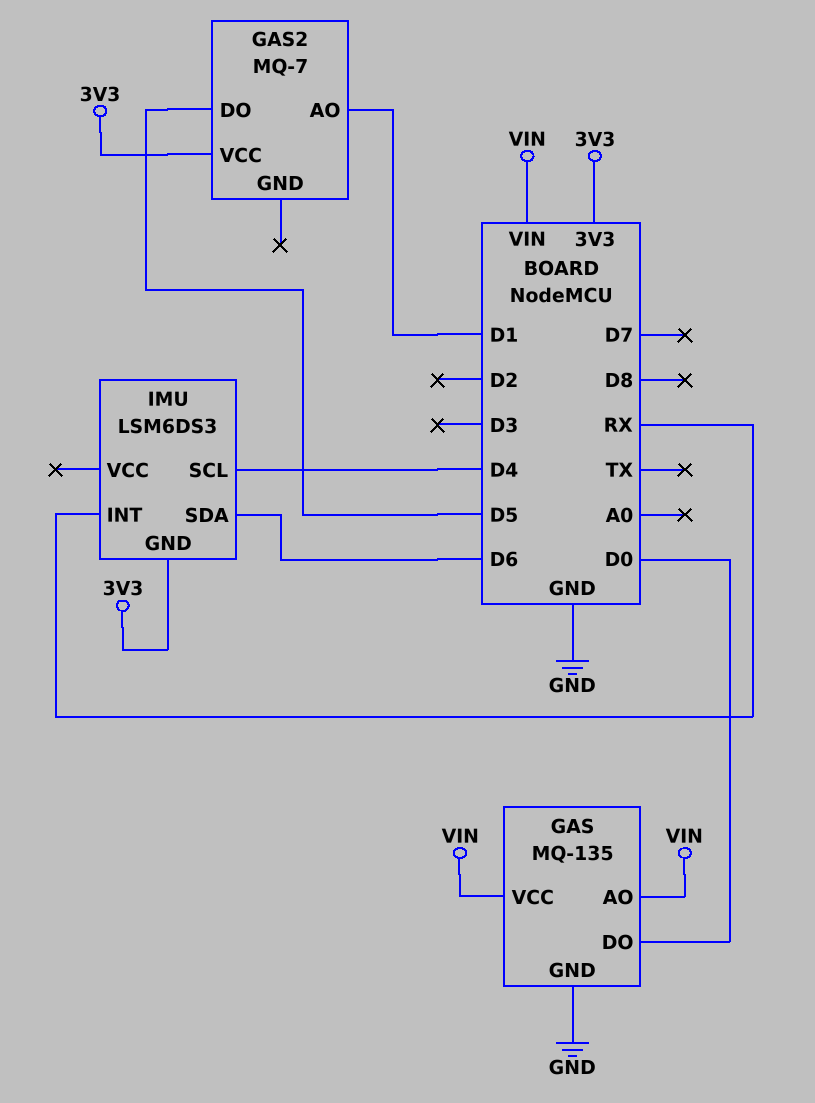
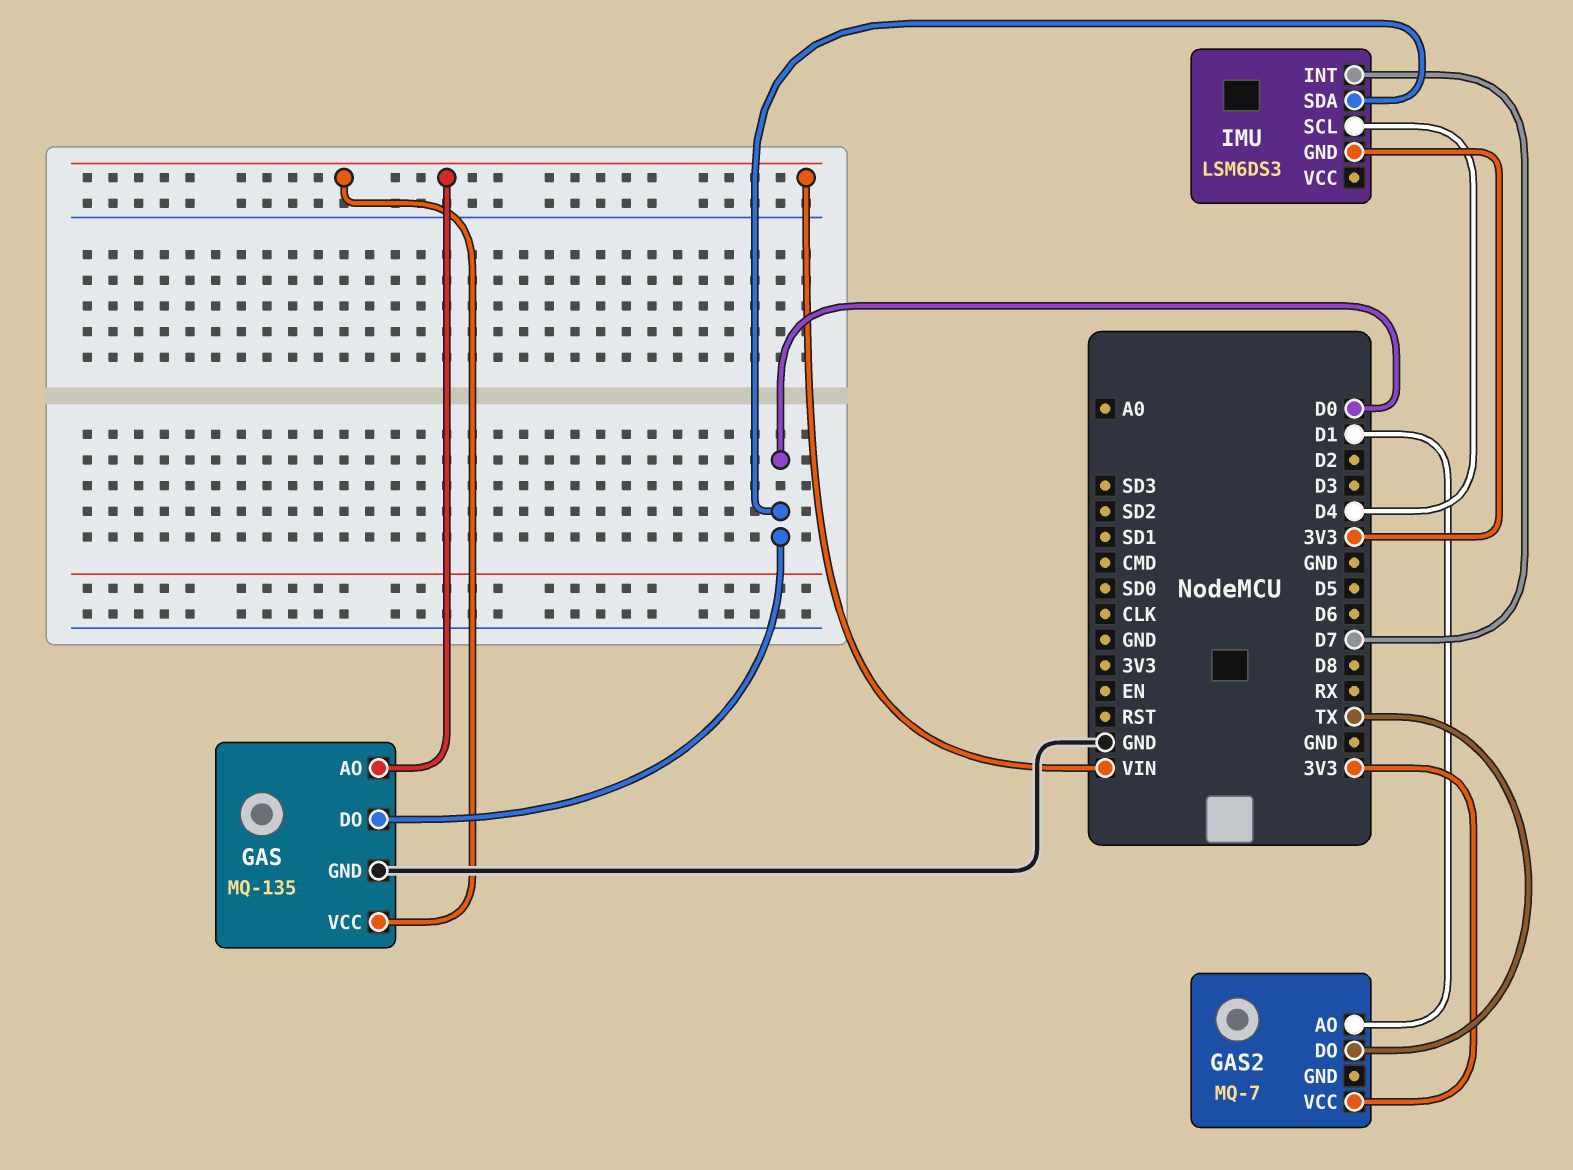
GAS2 pin DO: D5 -> TX
IMU pin INT: RX -> D7
IMU pin SDA: D6 -> D0

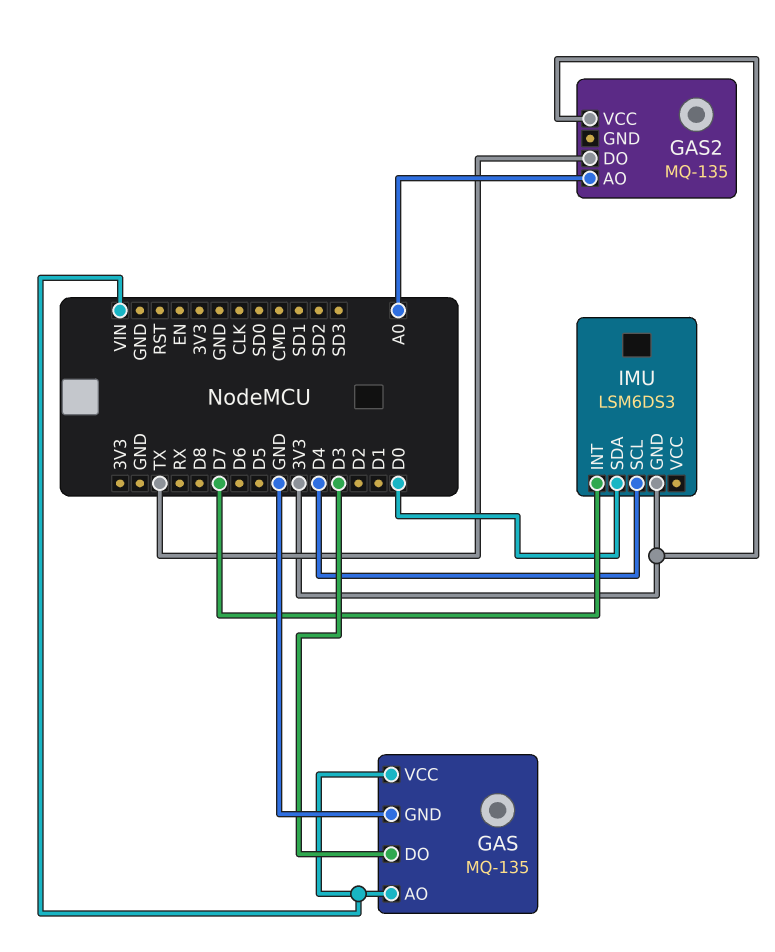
GAS pin DO: D0 -> D3
GAS2: MQ-7 -> MQ-135
GAS2 pin AO: D1 -> A0

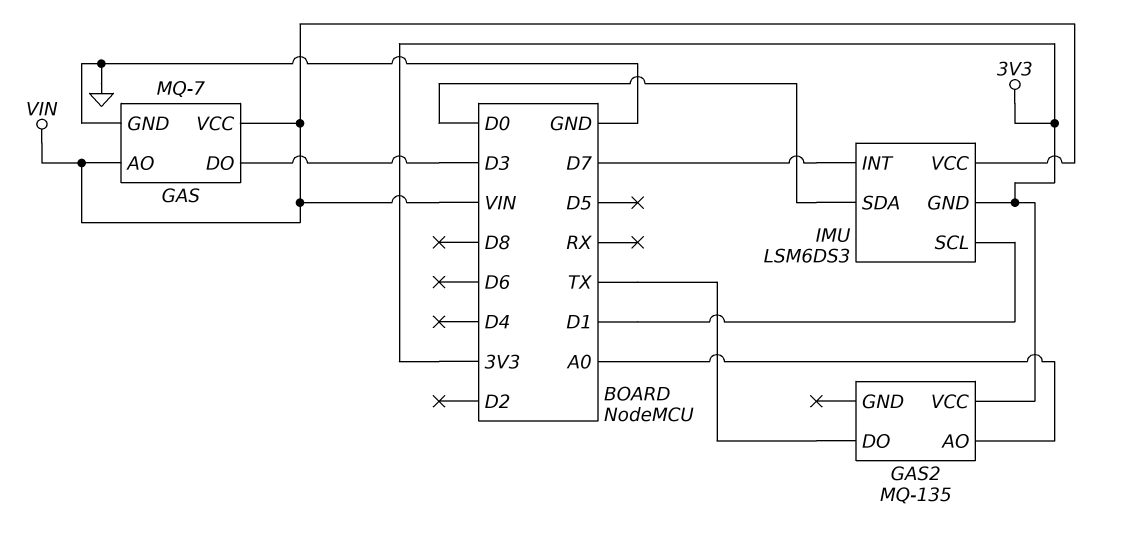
GAS: MQ-135 -> MQ-7
IMU pin SCL: D4 -> D1
IMU pin VCC: none -> VIN

